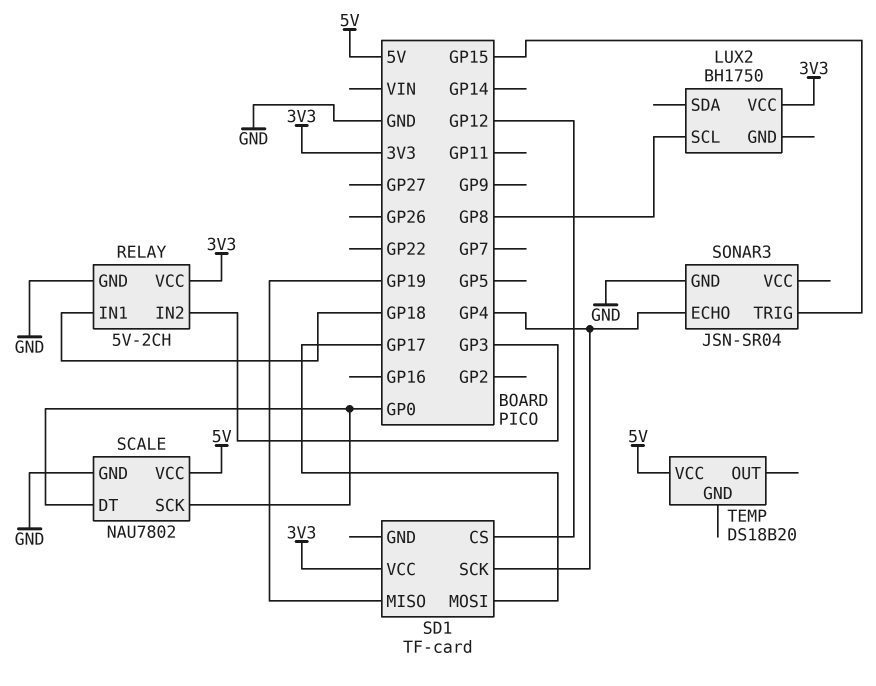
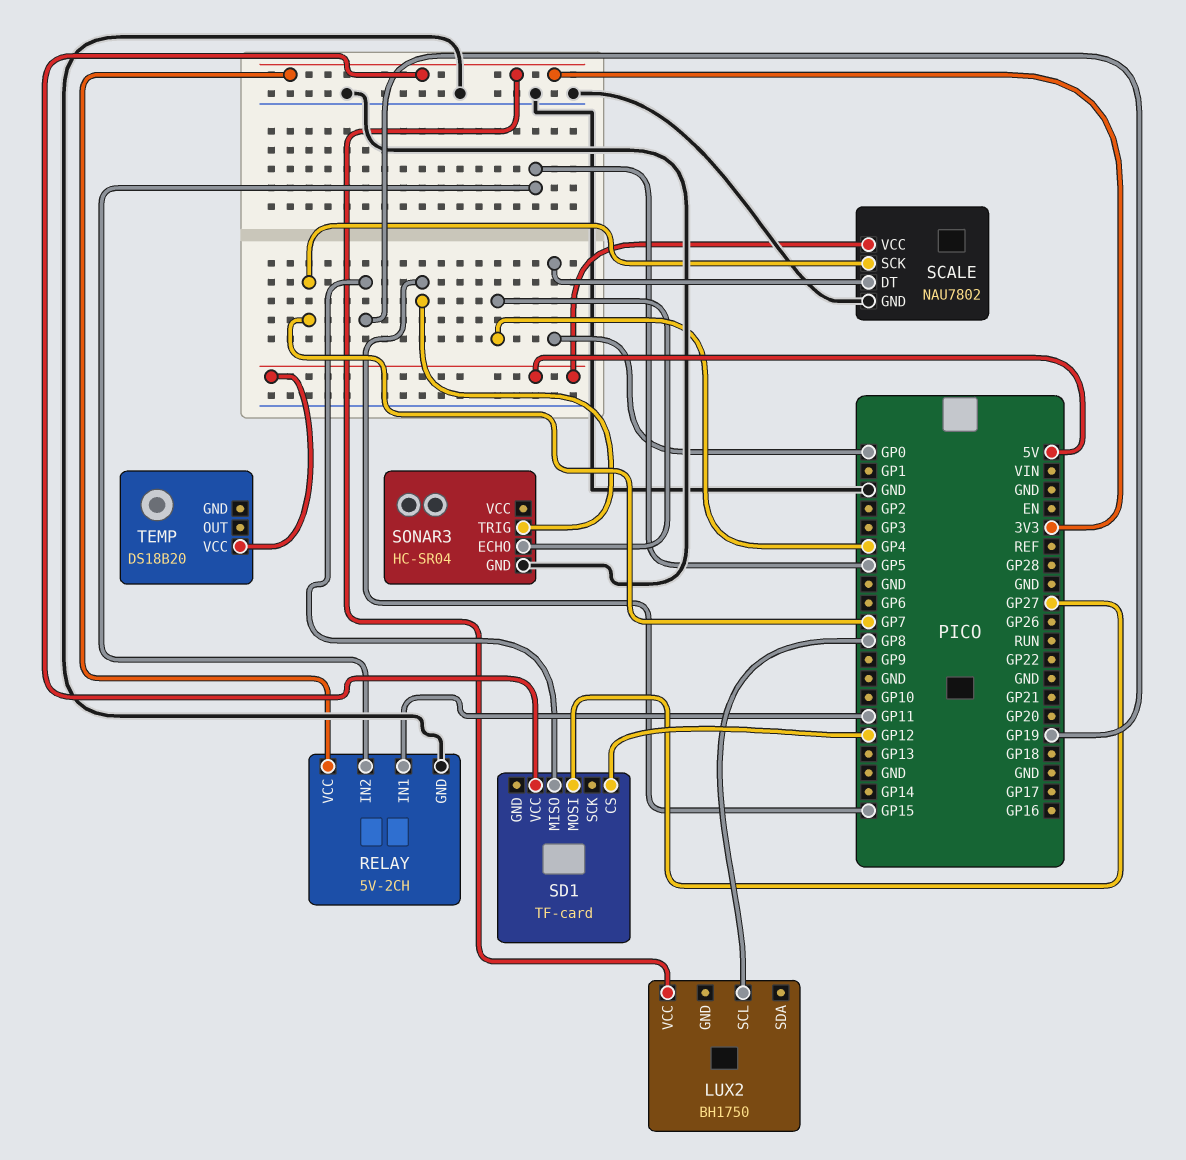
RELAY pin IN1: GP18 -> GP11
RELAY pin IN2: GP3 -> GP5
SCALE pin SCK: GP0 -> GP7
SD1 pin MOSI: GP17 -> GP27
SD1 pin SCK: GP4 -> none
SONAR3: JSN-SR04 -> HC-SR04

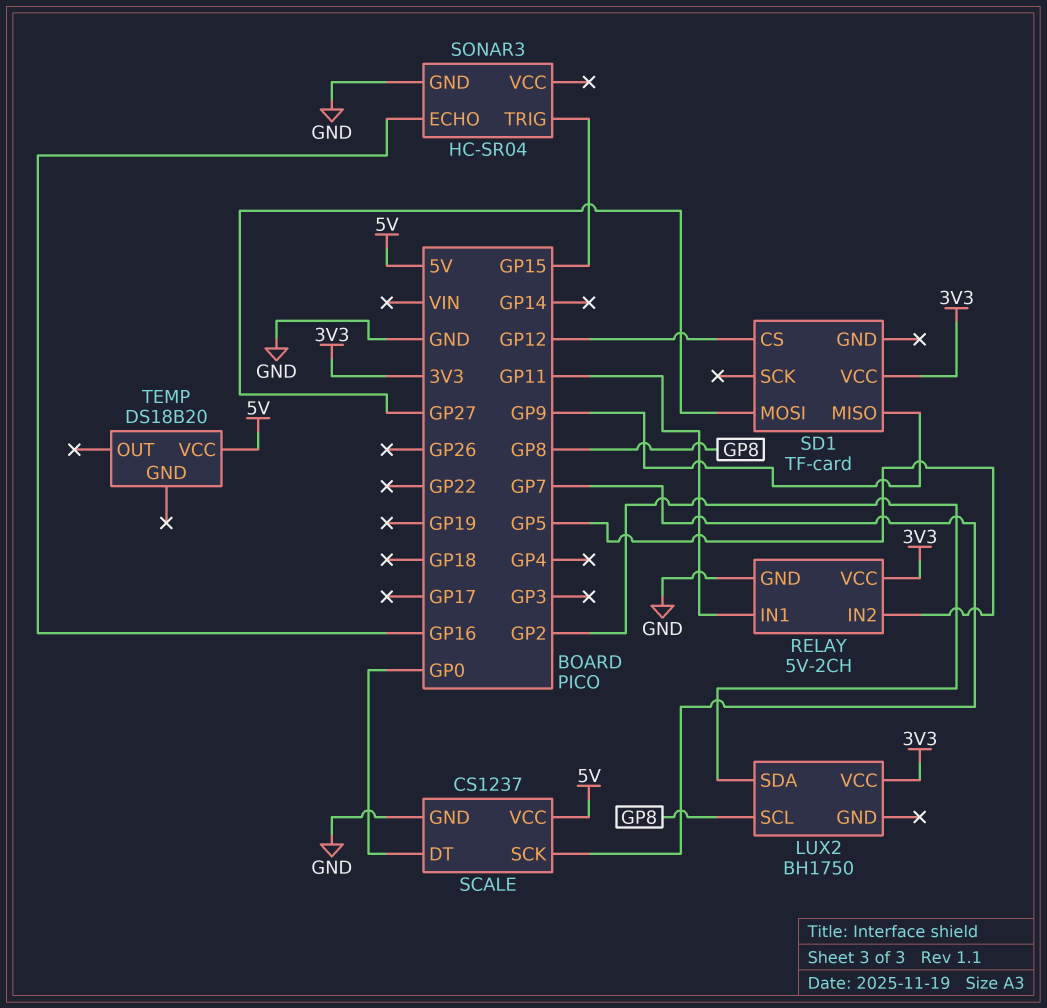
LUX2 pin SDA: none -> GP2
SCALE: NAU7802 -> CS1237
SD1 pin MISO: GP19 -> GP9
SONAR3 pin ECHO: GP4 -> GP16

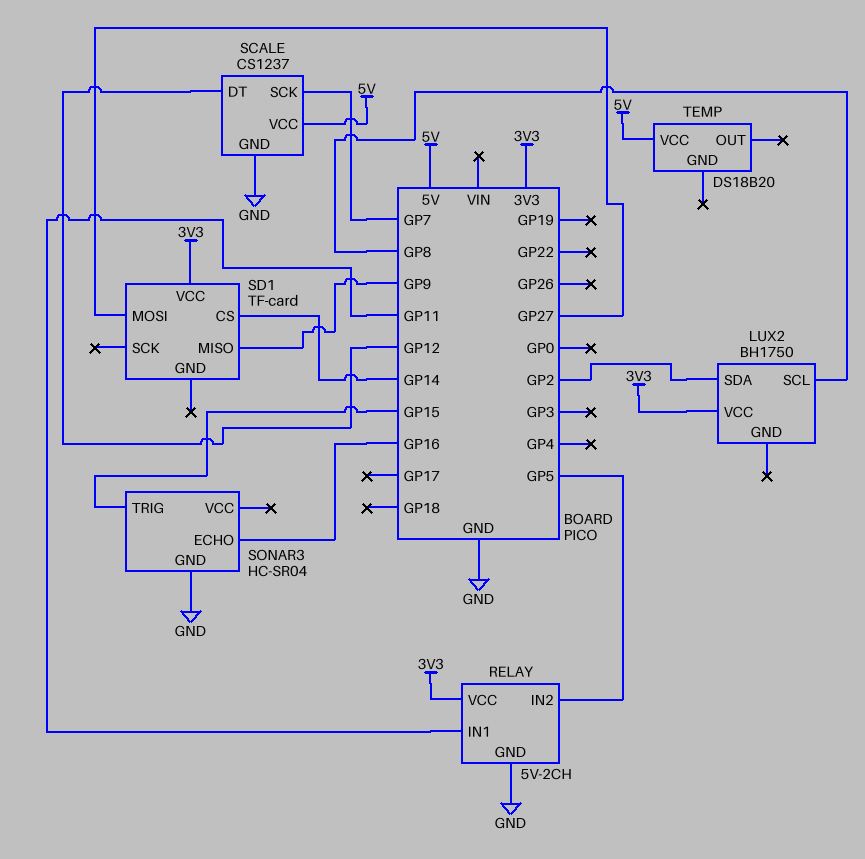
SCALE pin DT: GP0 -> GP12
SD1 pin CS: GP12 -> GP14

